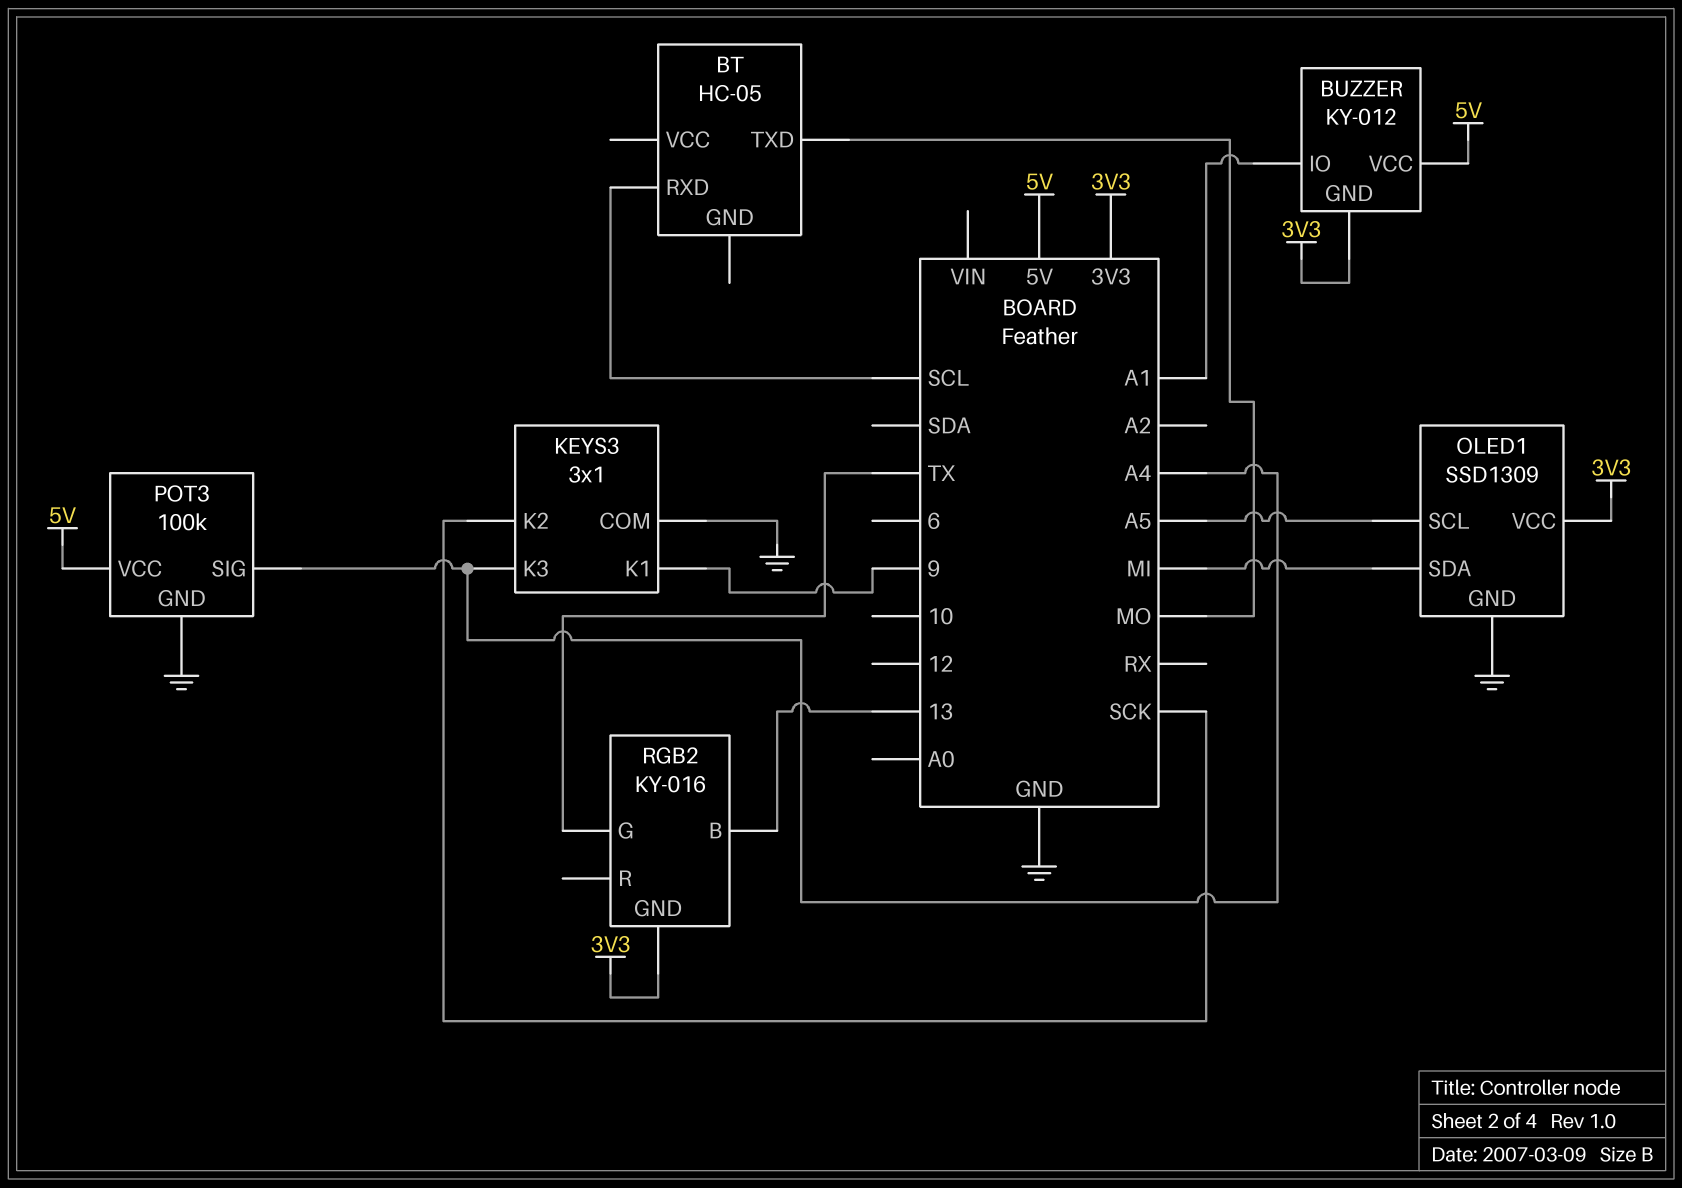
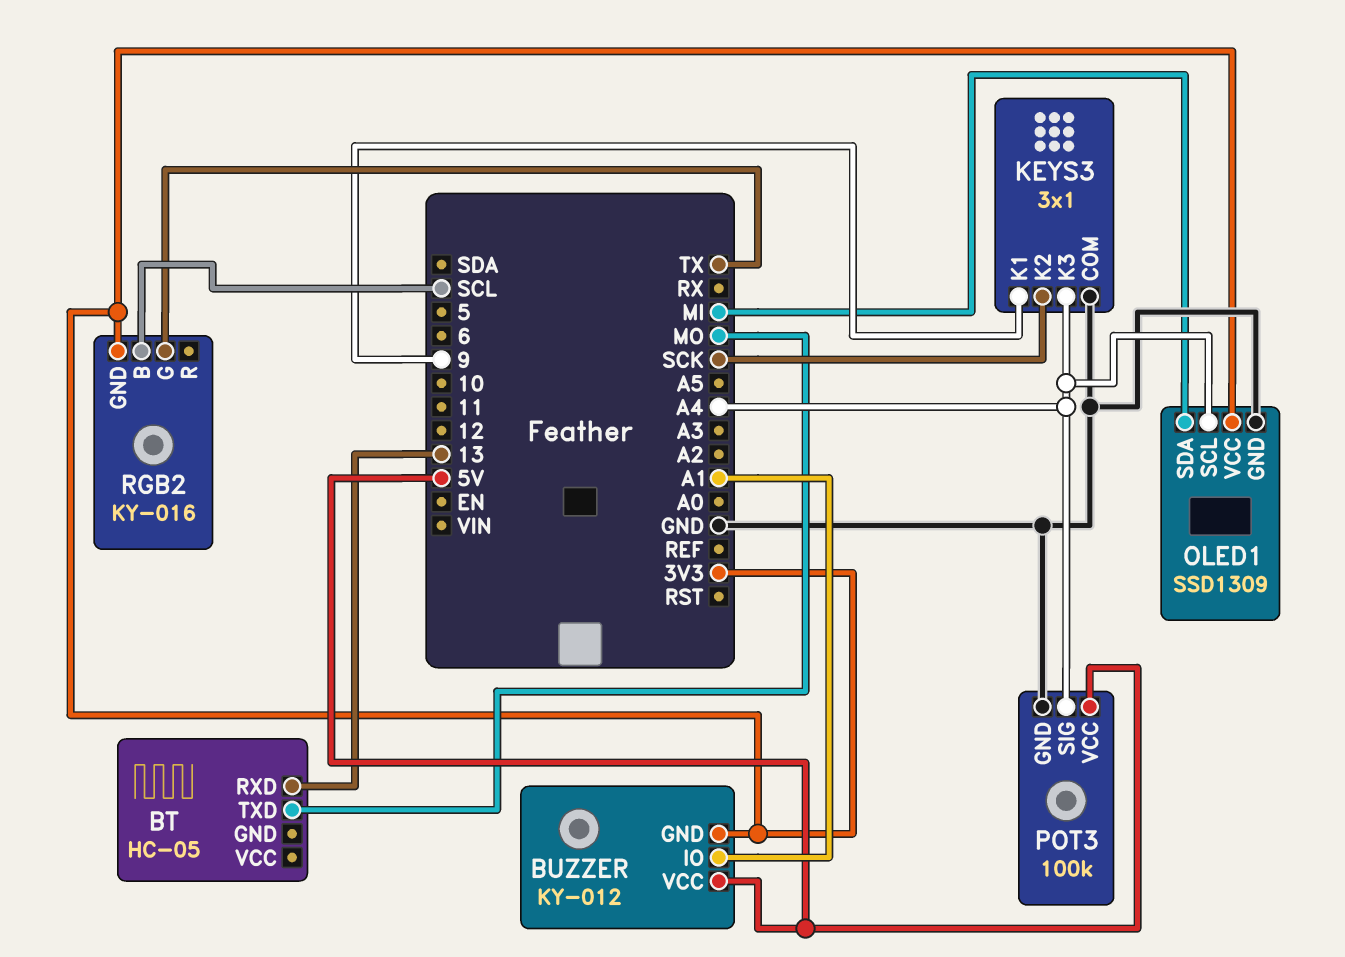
BT pin RXD: SCL -> 13
OLED1 pin SCL: A5 -> A4
RGB2 pin B: 13 -> SCL

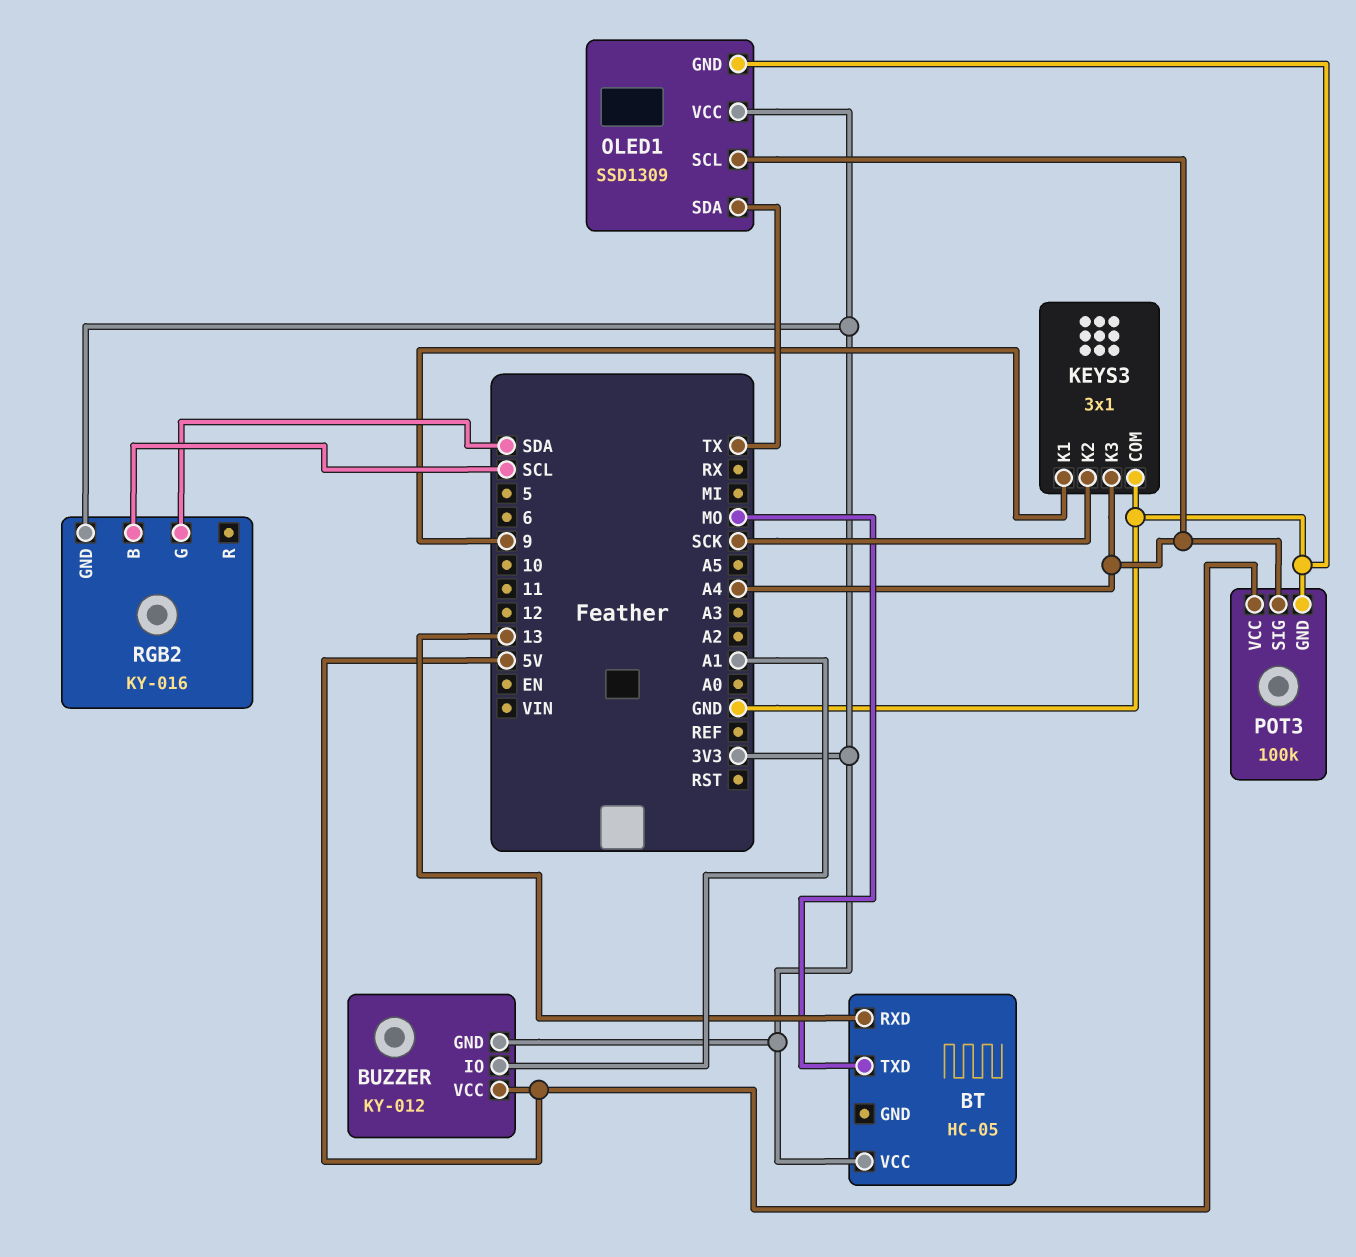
BT pin VCC: none -> 3V3
OLED1 pin SDA: MI -> TX
RGB2 pin G: TX -> SDA

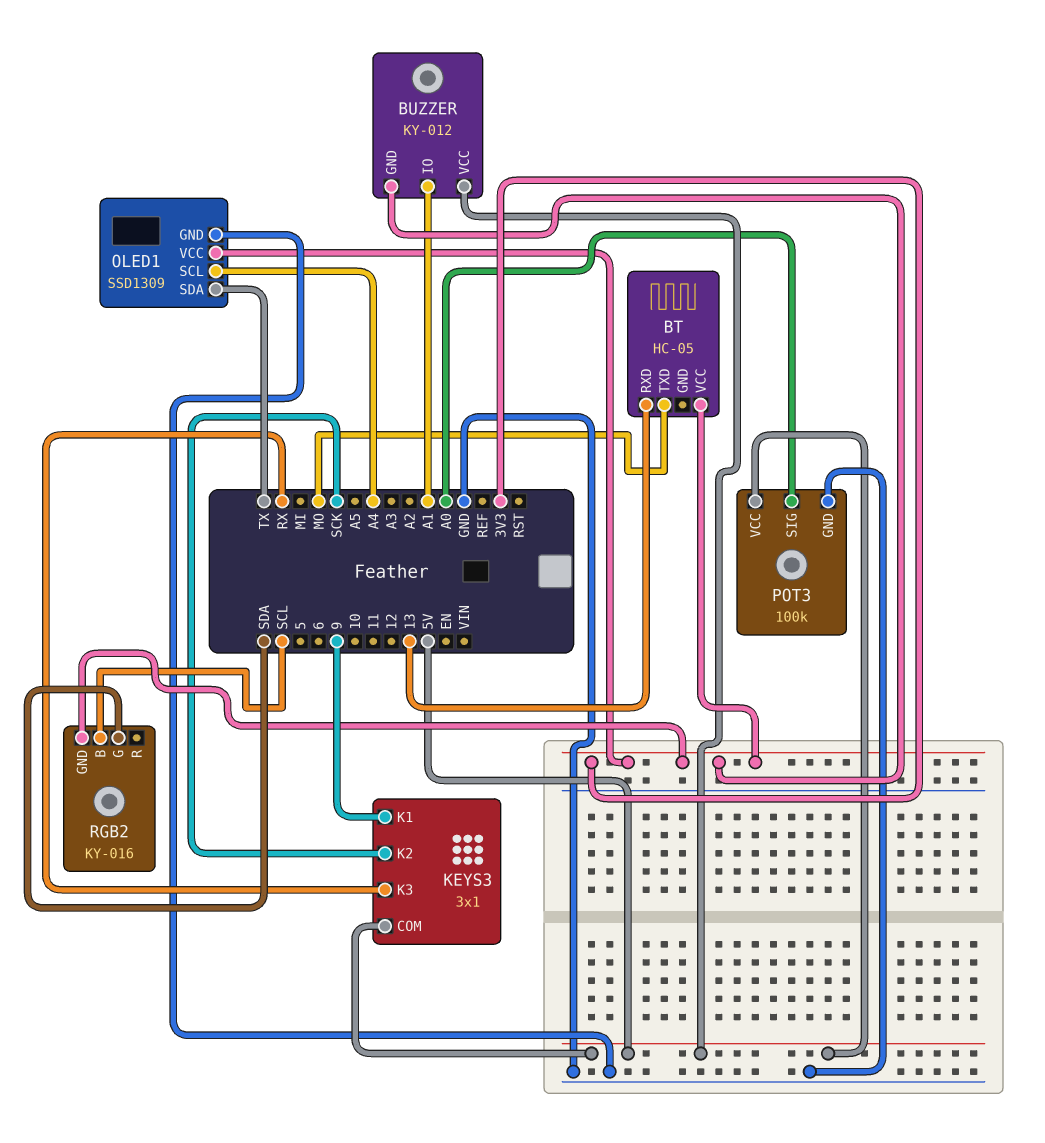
KEYS3 pin COM: GND -> 5V
KEYS3 pin K3: A4 -> RX
POT3 pin SIG: A4 -> A0

